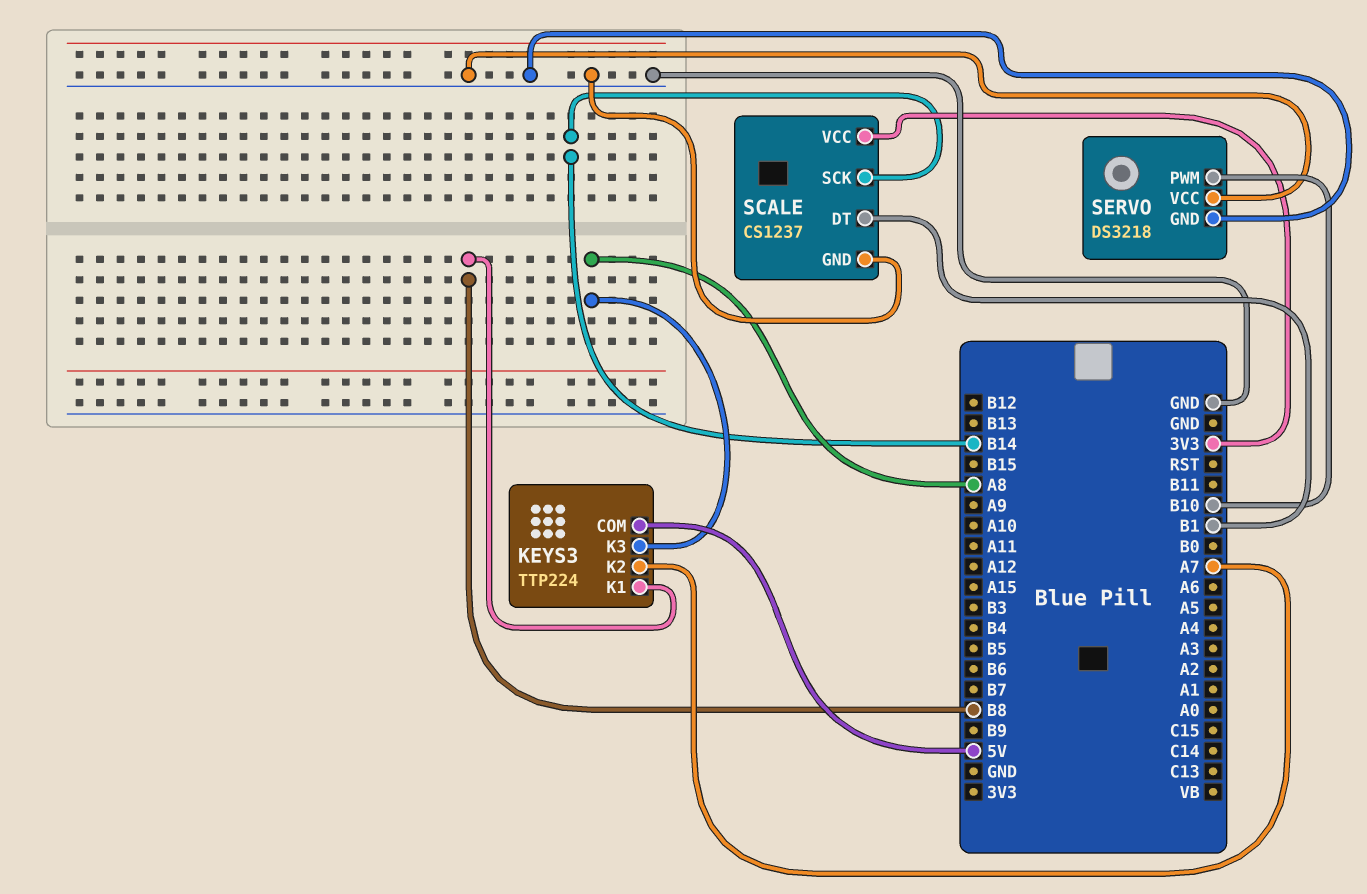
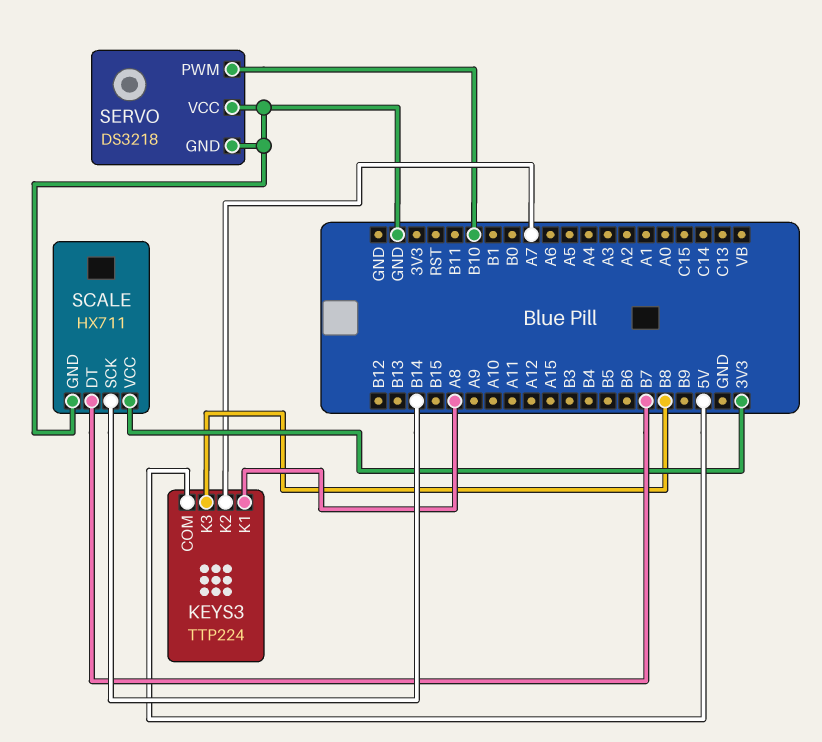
KEYS3 pin K1: B8 -> A8
KEYS3 pin K3: A8 -> B8
SCALE: CS1237 -> HX711
SCALE pin DT: B1 -> B7

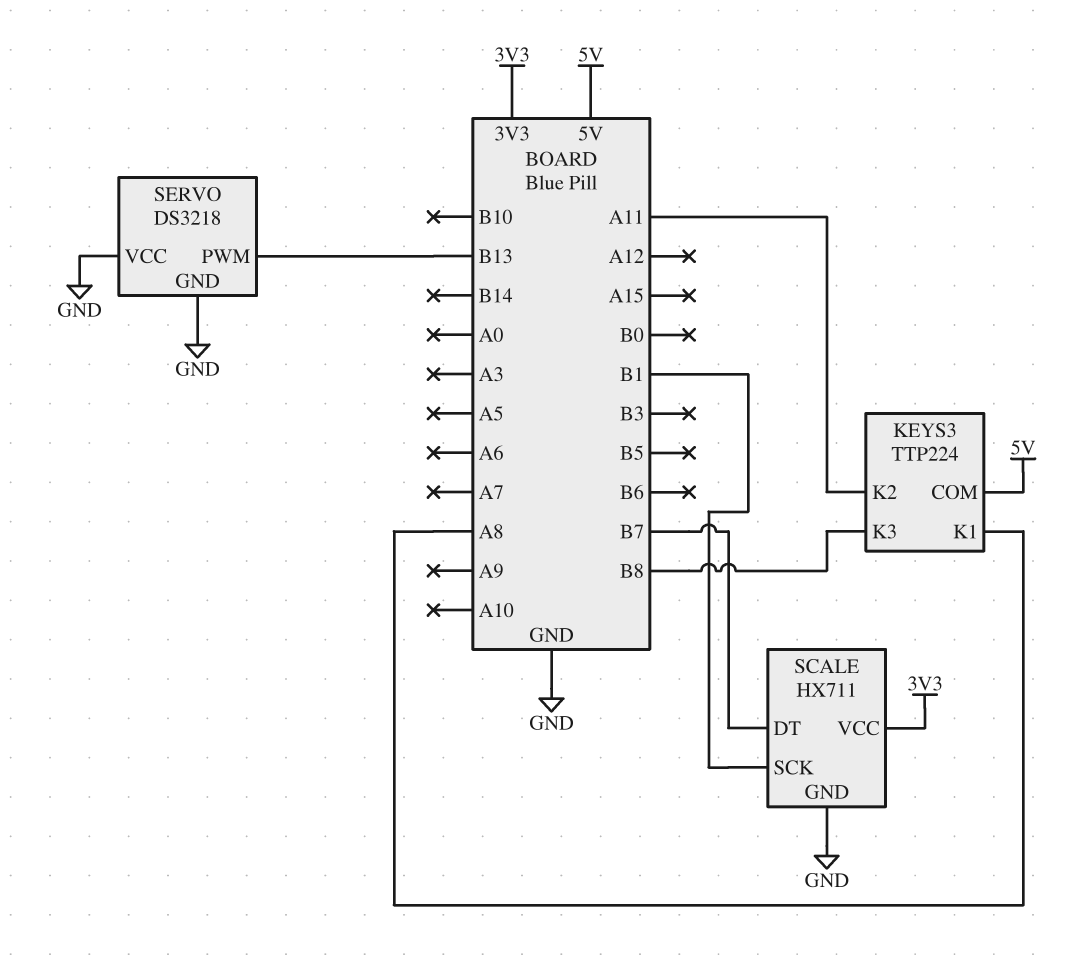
KEYS3 pin K2: A7 -> A11
SCALE pin SCK: B14 -> B1
SERVO pin PWM: B10 -> B13

